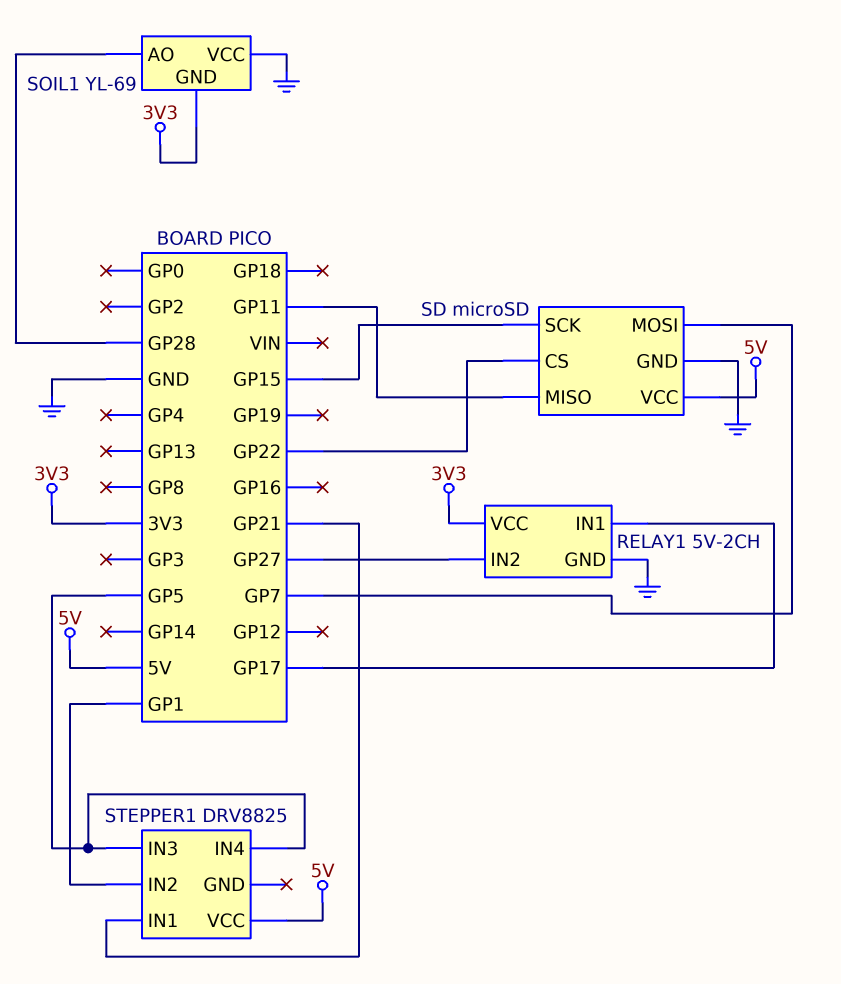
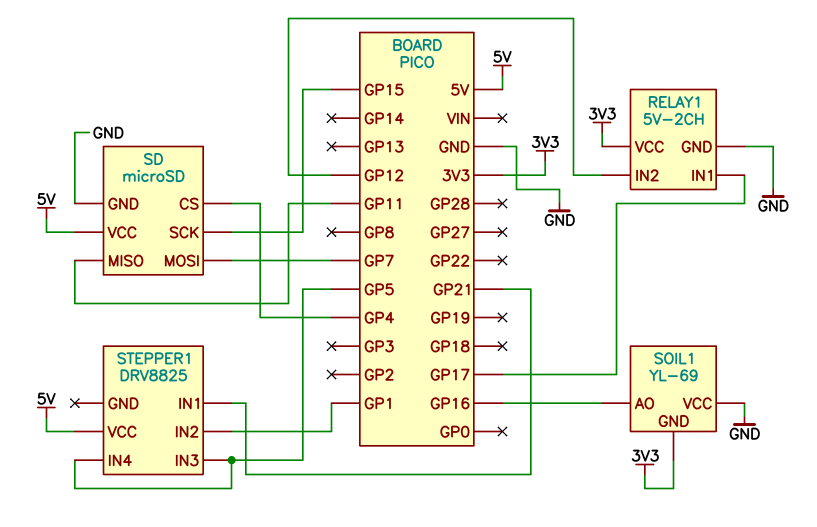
RELAY1 pin IN2: GP27 -> GP12
SD pin CS: GP22 -> GP4
SOIL1 pin AO: GP28 -> GP16

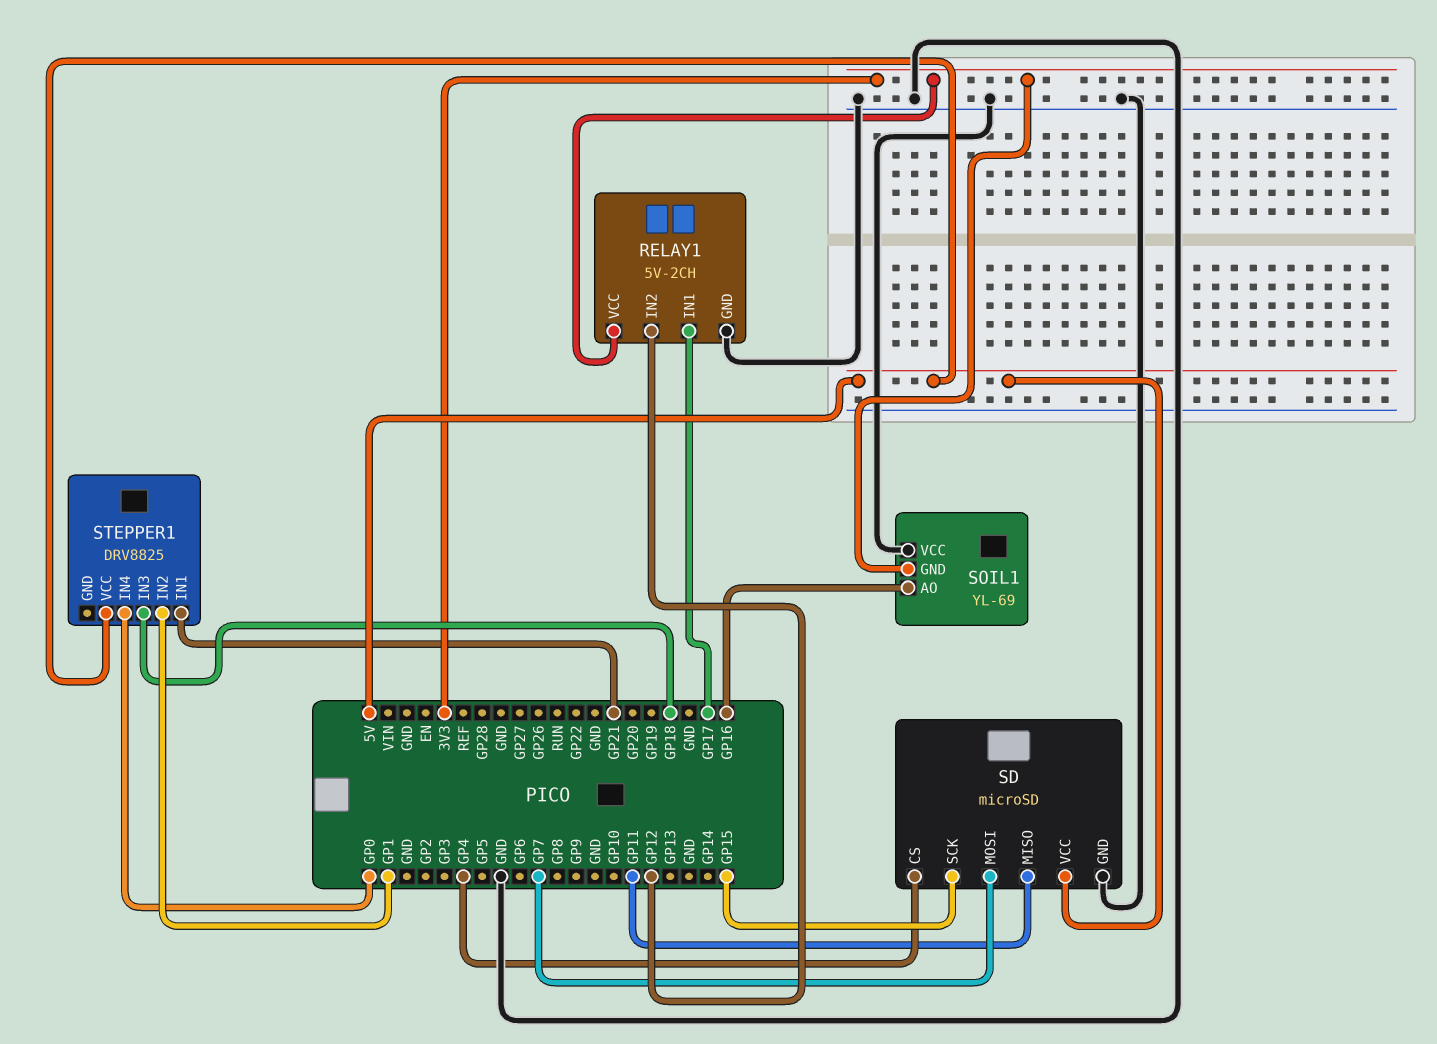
STEPPER1 pin IN3: GP5 -> GP18
STEPPER1 pin IN4: GP5 -> GP0

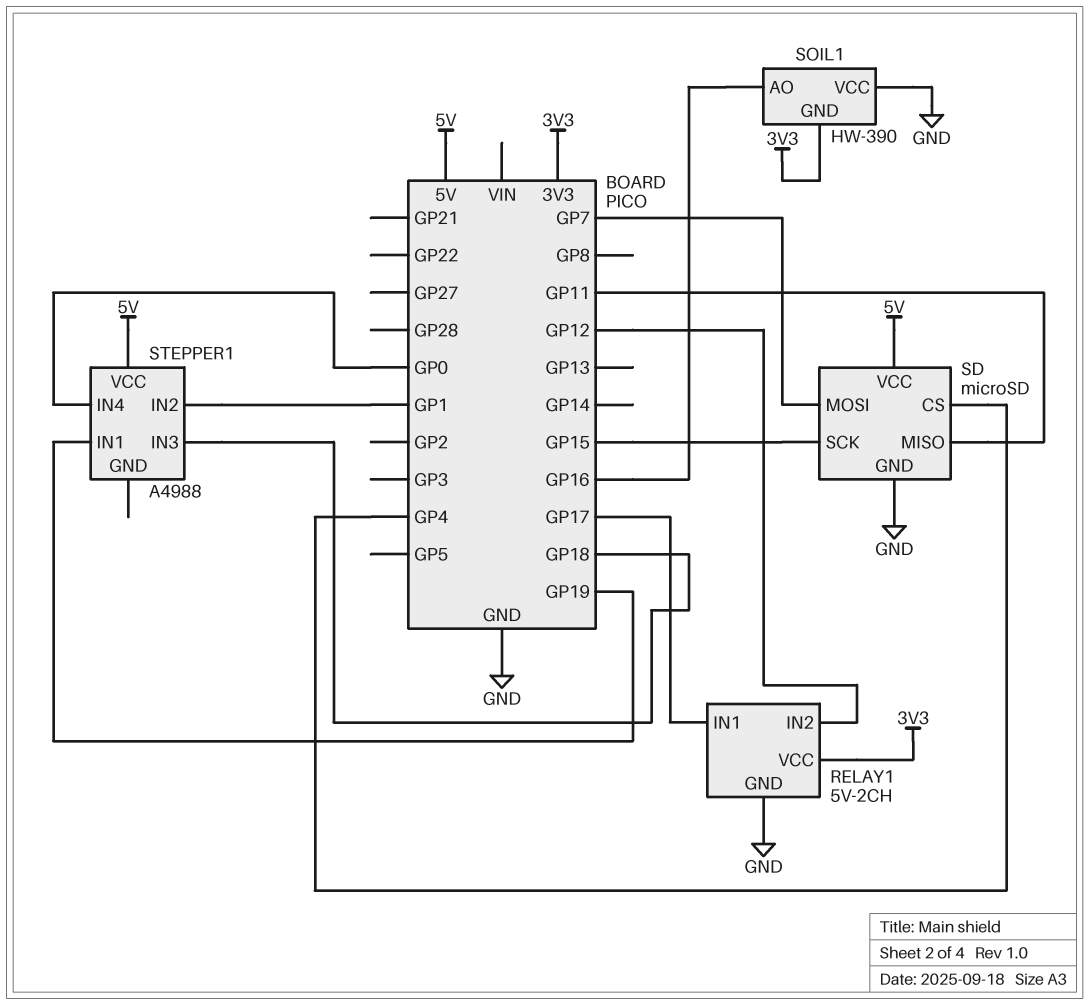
SOIL1: YL-69 -> HW-390
STEPPER1: DRV8825 -> A4988
STEPPER1 pin IN1: GP21 -> GP19

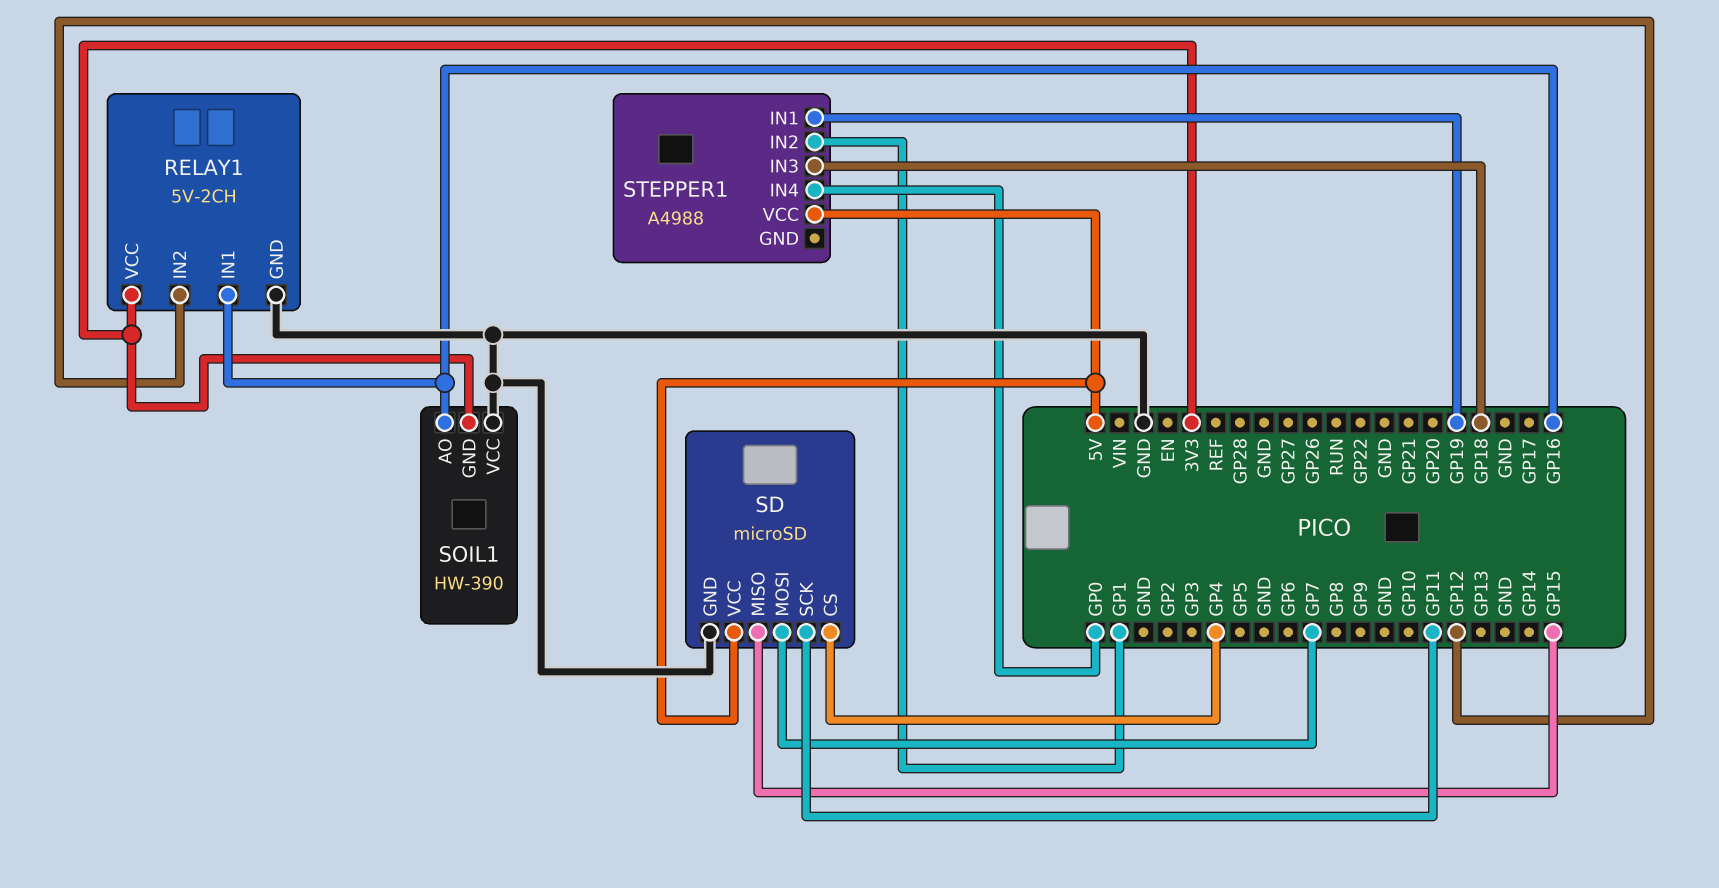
RELAY1 pin IN1: GP17 -> GP16
SD pin MISO: GP11 -> GP15
SD pin SCK: GP15 -> GP11

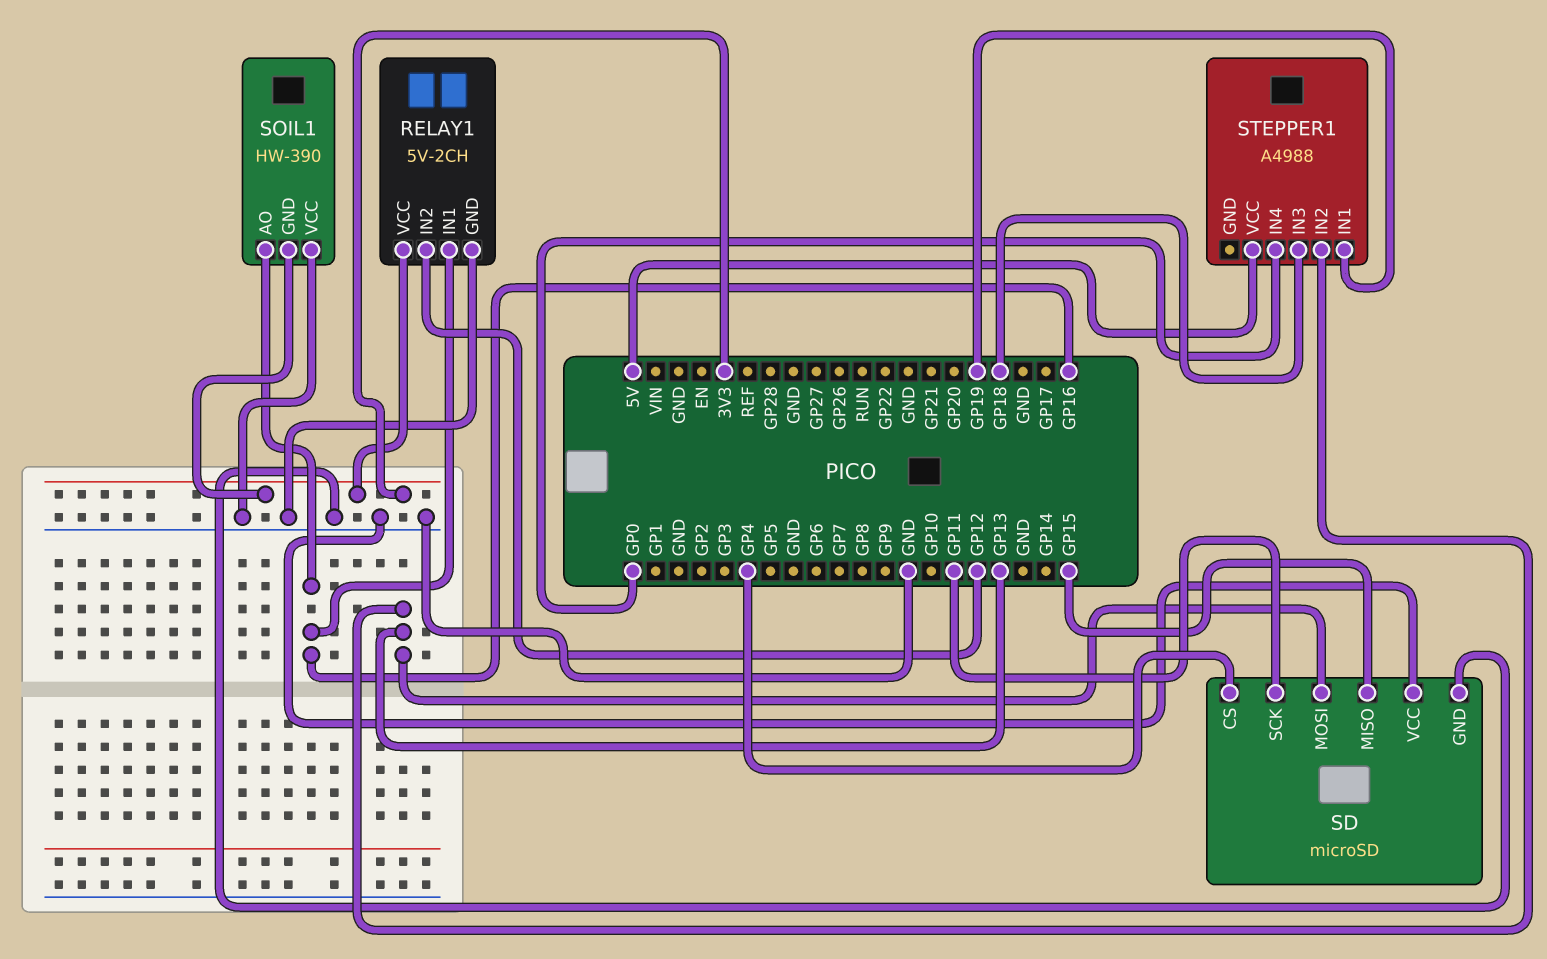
SD pin MOSI: GP7 -> GP13
SD pin VCC: 5V -> GND
STEPPER1 pin IN2: GP1 -> GP13

